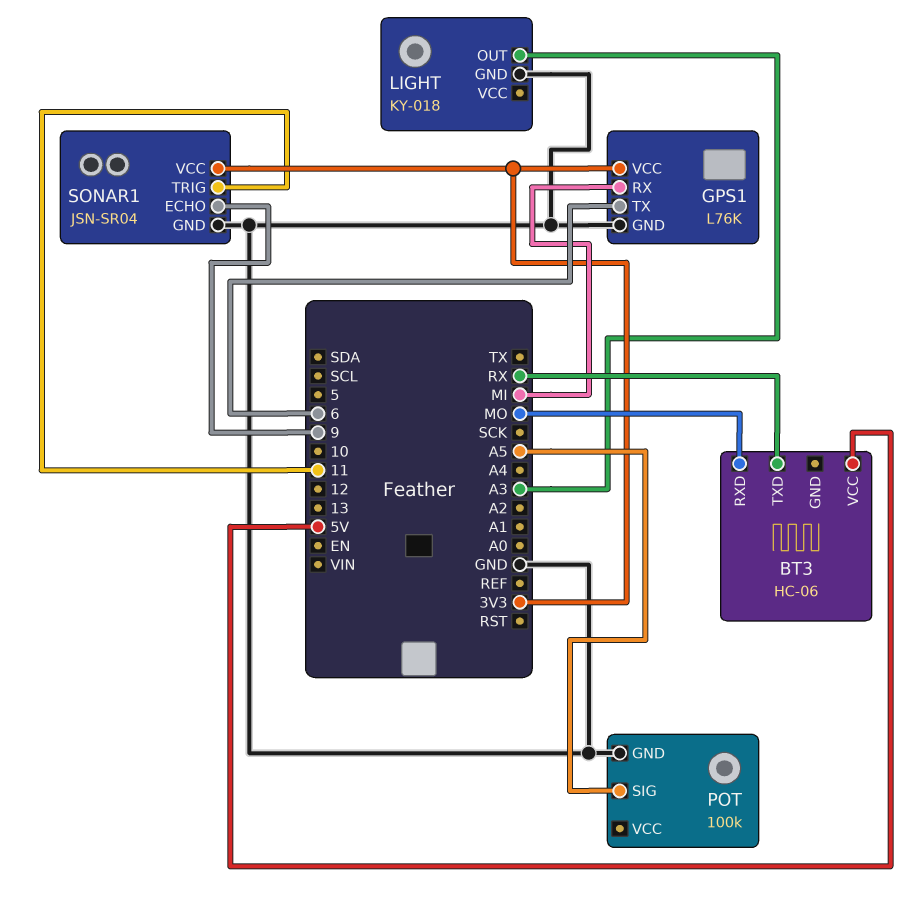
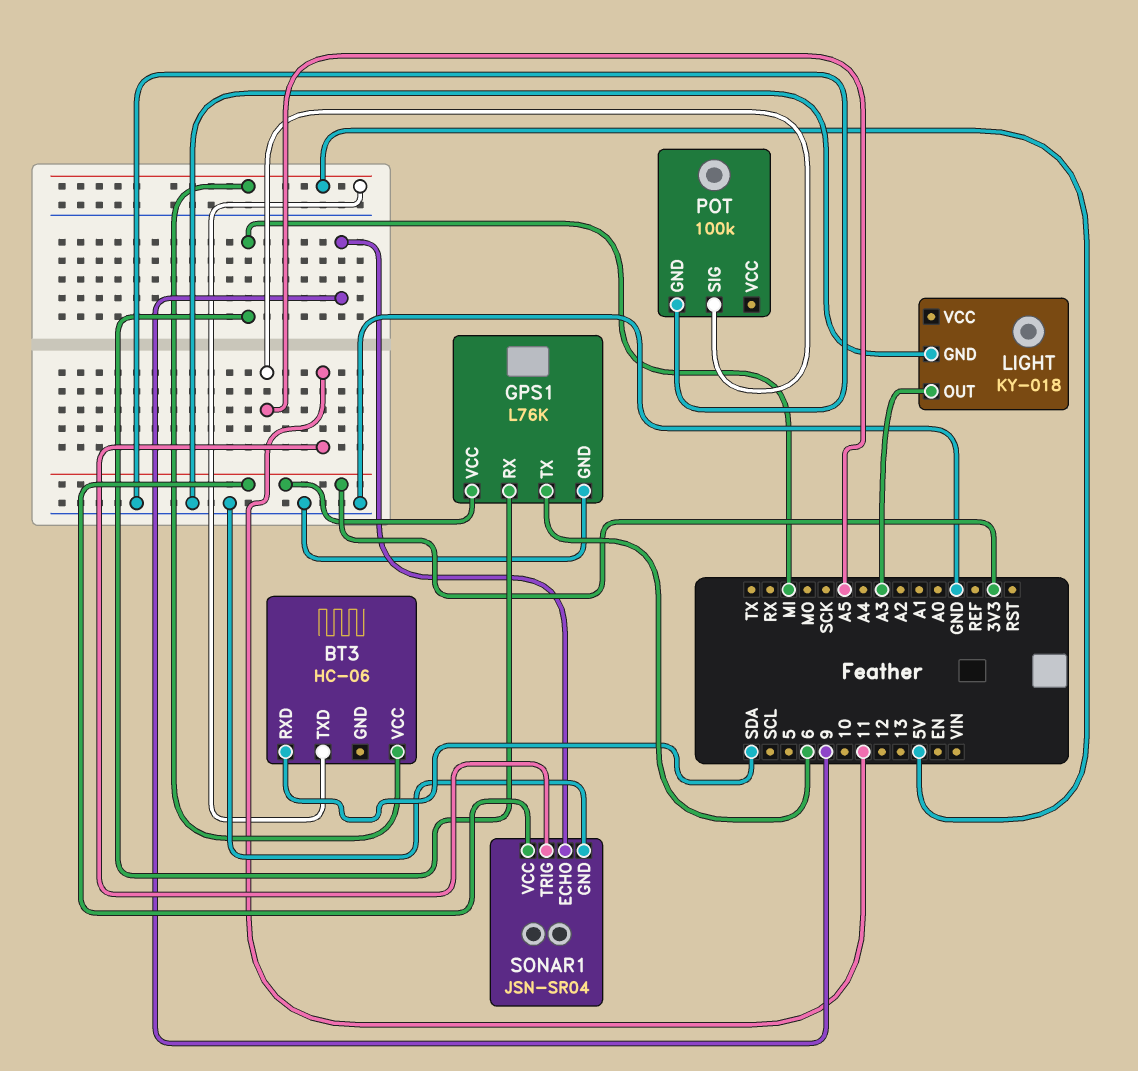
BT3 pin RXD: MO -> SDA
BT3 pin TXD: RX -> 5V

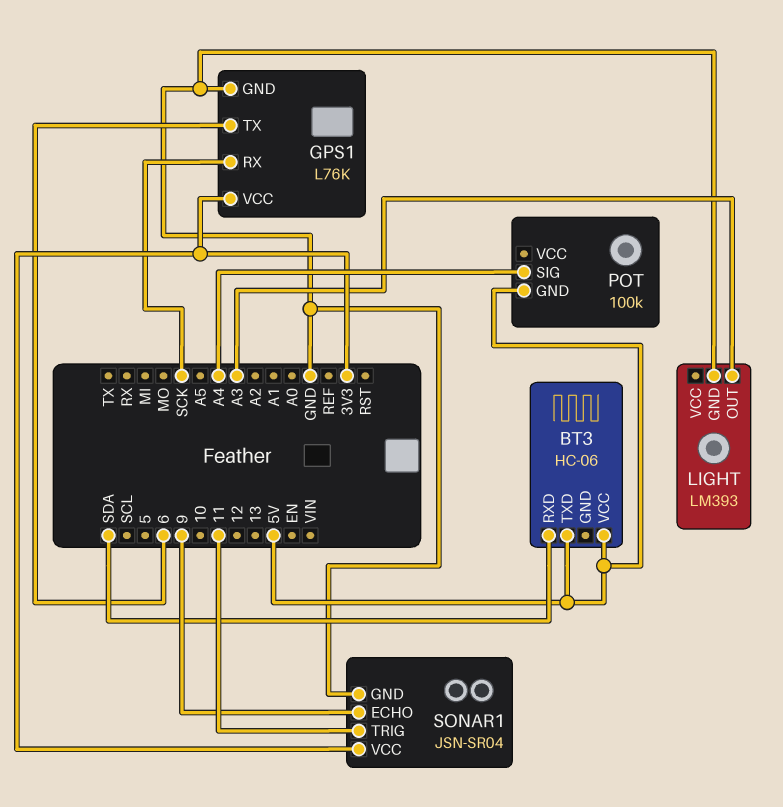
GPS1 pin RX: MI -> SCK
LIGHT: KY-018 -> LM393
POT pin GND: GND -> 5V
POT pin SIG: A5 -> A4

